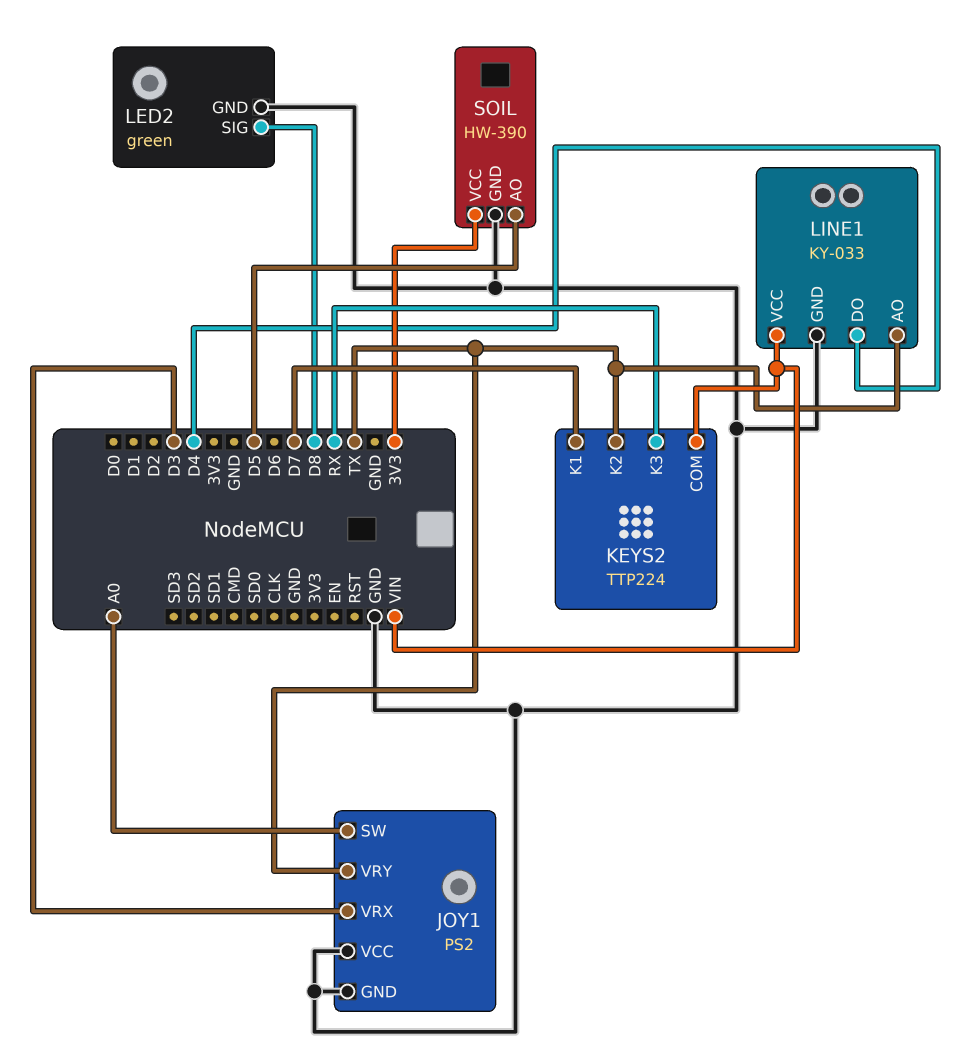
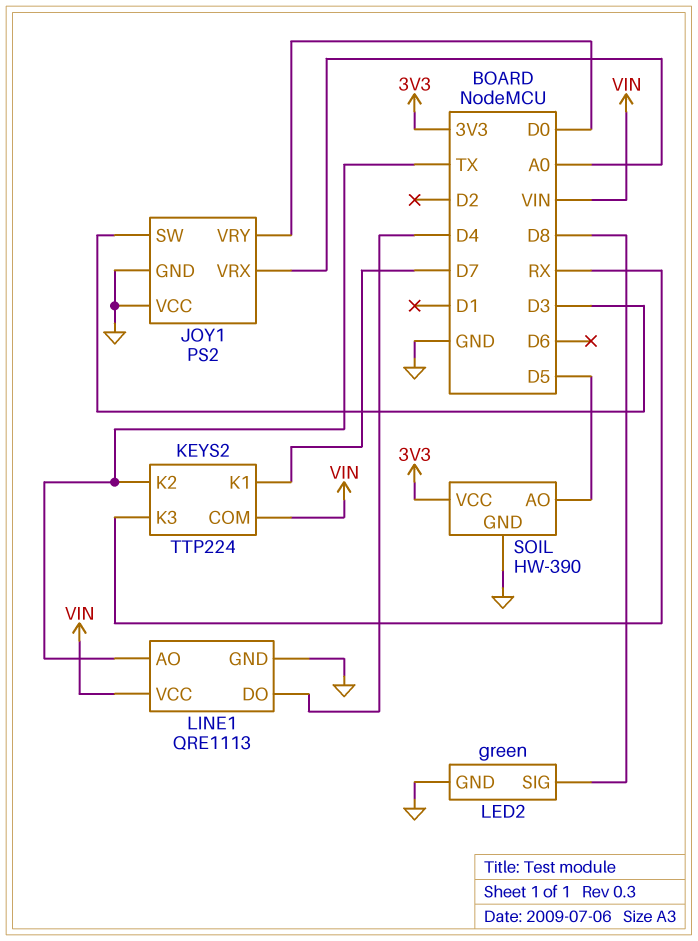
JOY1 pin SW: A0 -> D3
JOY1 pin VRX: D3 -> A0
JOY1 pin VRY: TX -> D0
LINE1: KY-033 -> QRE1113

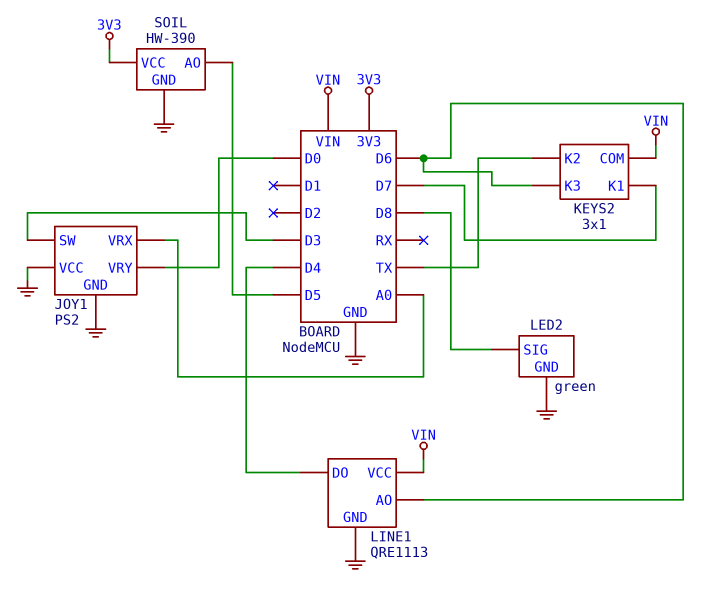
KEYS2: TTP224 -> 3x1
KEYS2 pin K3: RX -> D6
LINE1 pin AO: TX -> D6

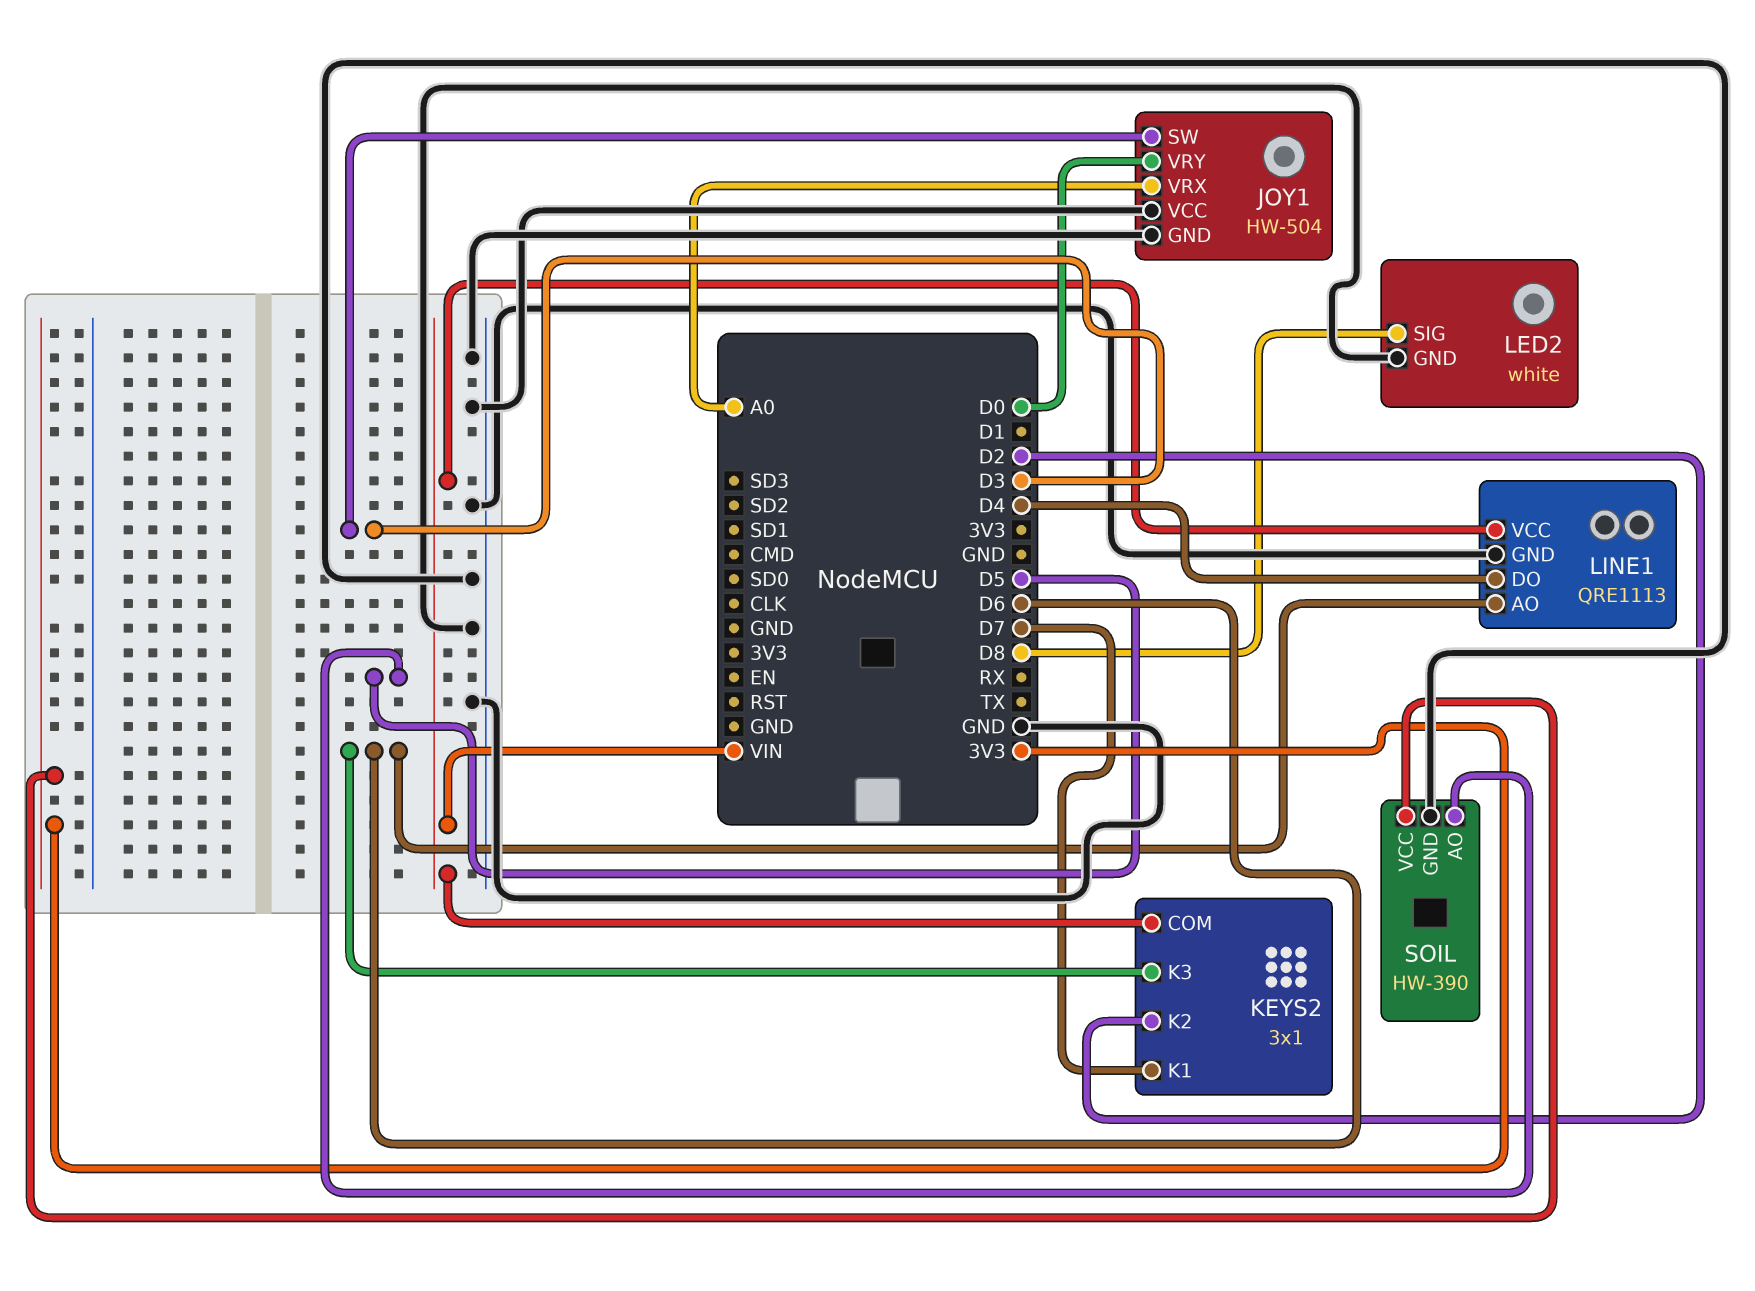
JOY1: PS2 -> HW-504
KEYS2 pin K2: TX -> D2
LED2: green -> white

